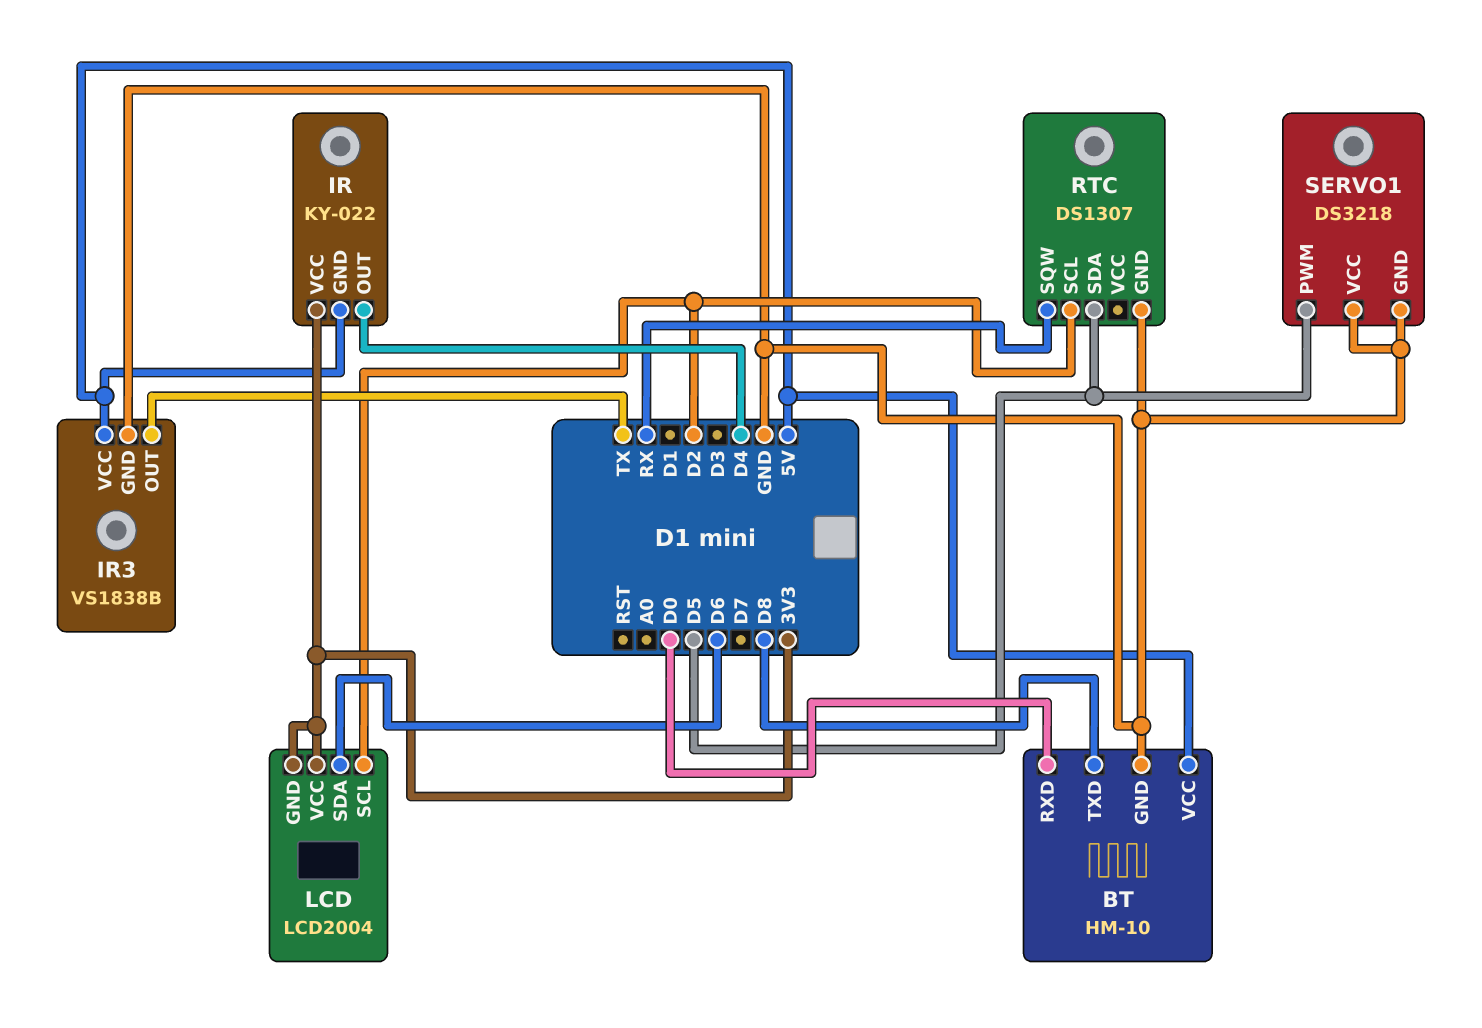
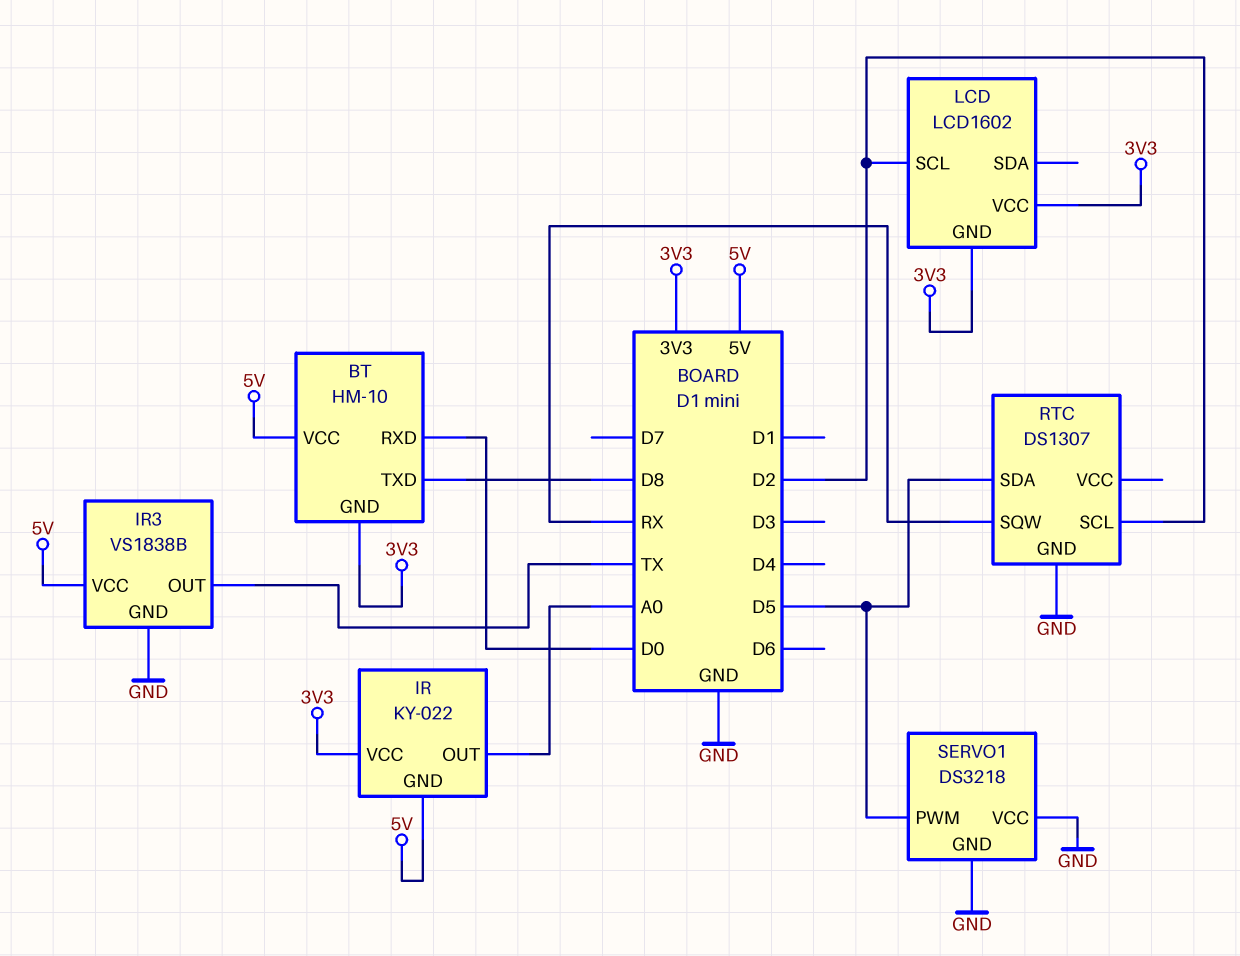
BT pin GND: GND -> 3V3
IR pin OUT: D4 -> A0
LCD: LCD2004 -> LCD1602
LCD pin SDA: D6 -> none

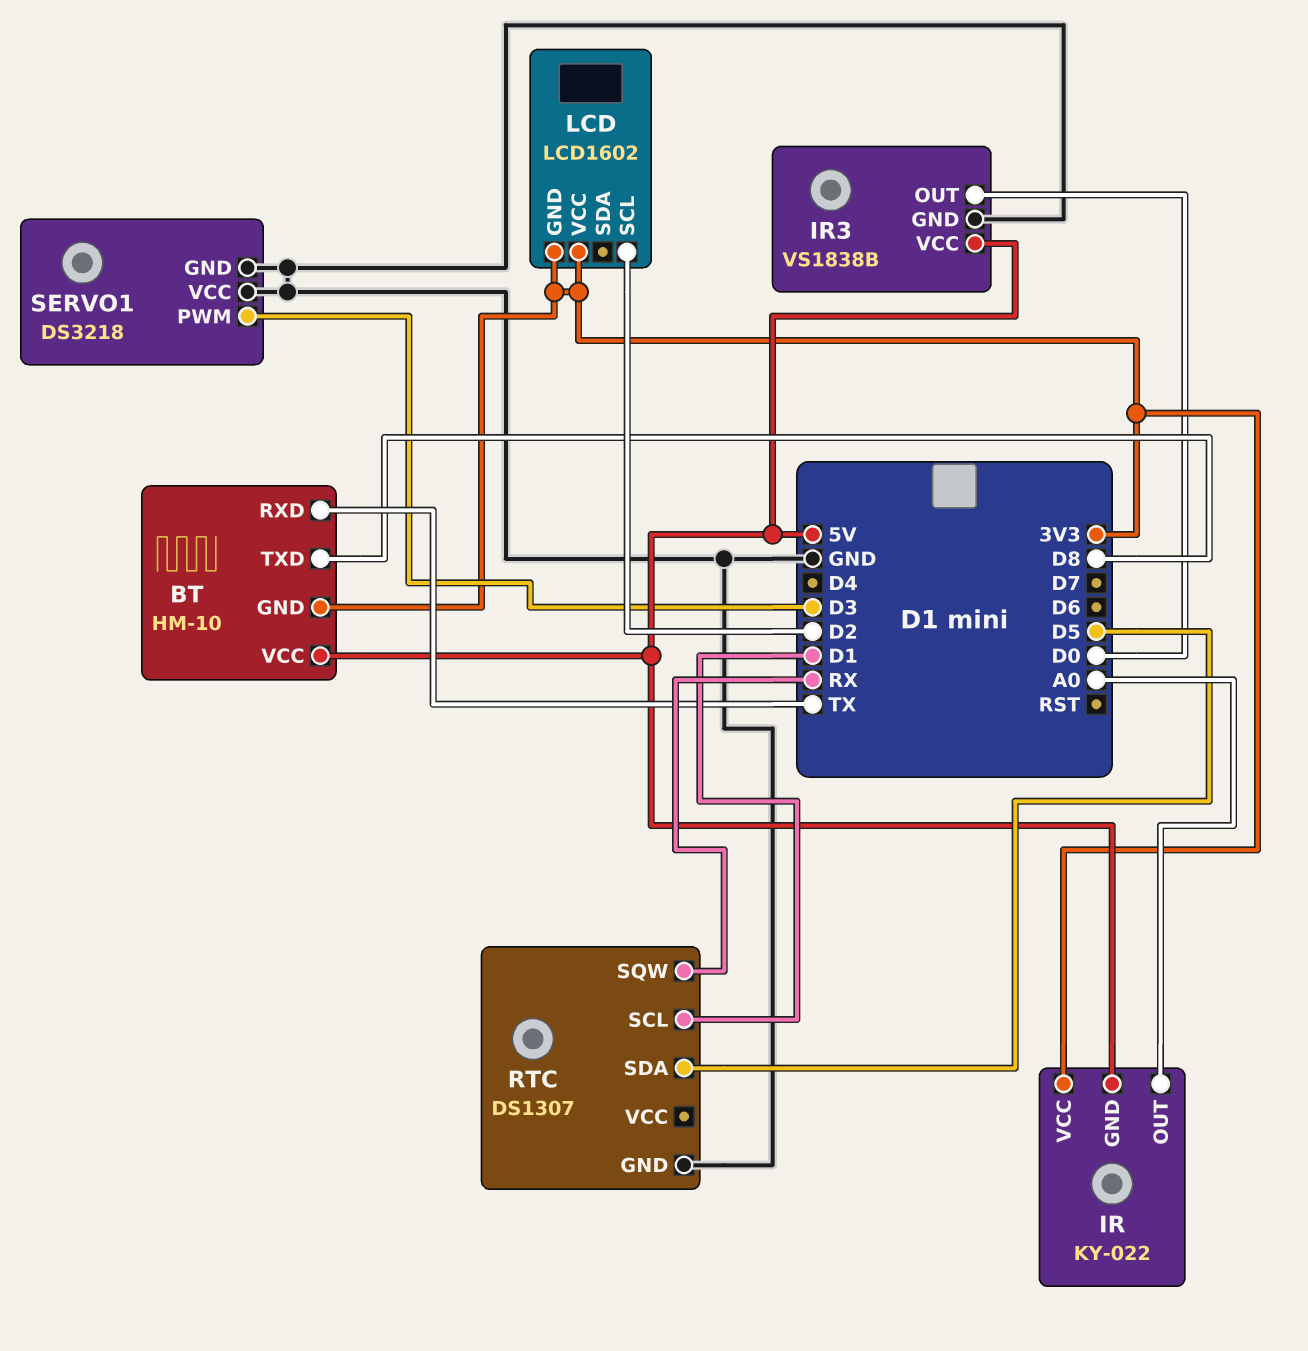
BT pin RXD: D0 -> TX
IR3 pin OUT: TX -> D0
RTC pin SCL: D2 -> D1
SERVO1 pin PWM: D5 -> D3

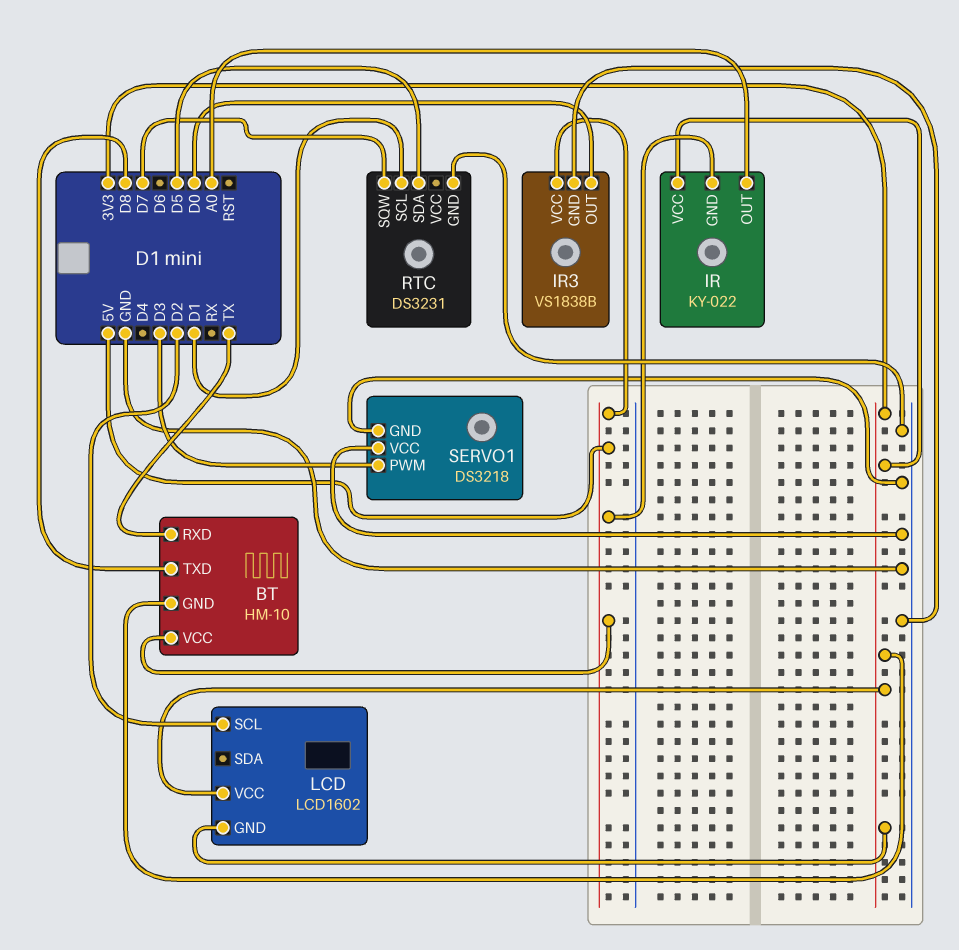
RTC: DS1307 -> DS3231
RTC pin SQW: RX -> D7

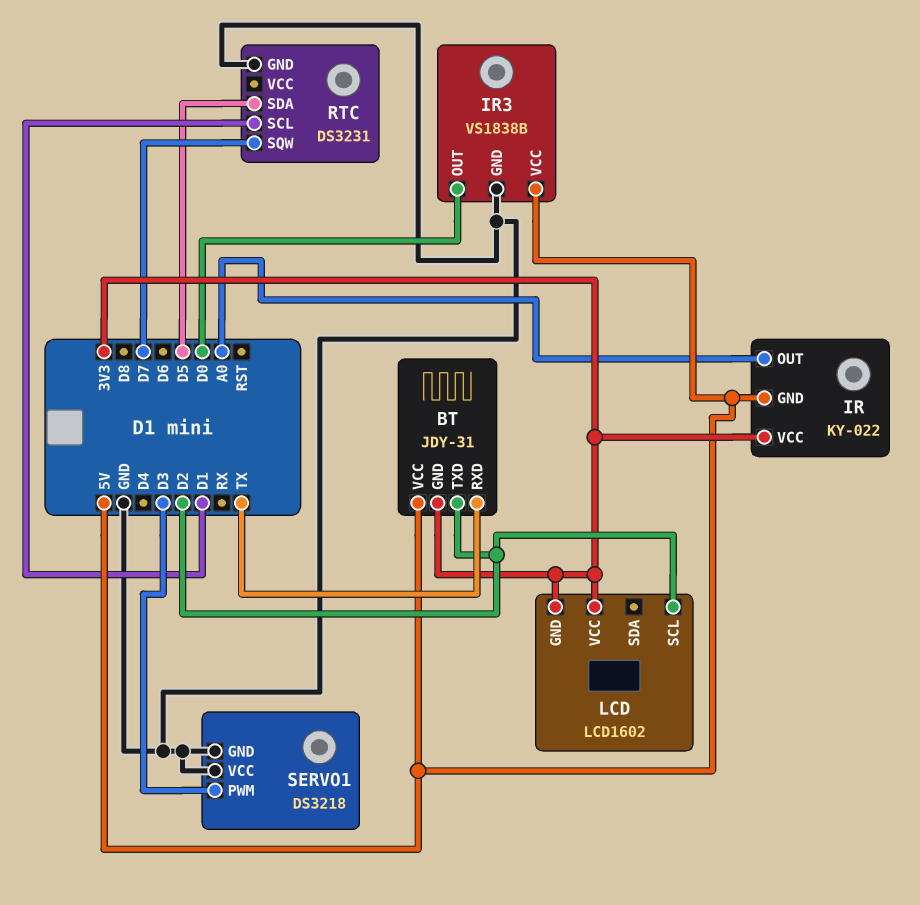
BT: HM-10 -> JDY-31
BT pin TXD: D8 -> D2

